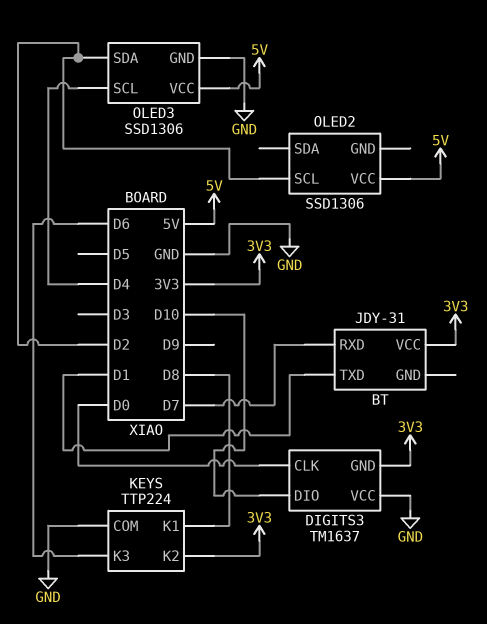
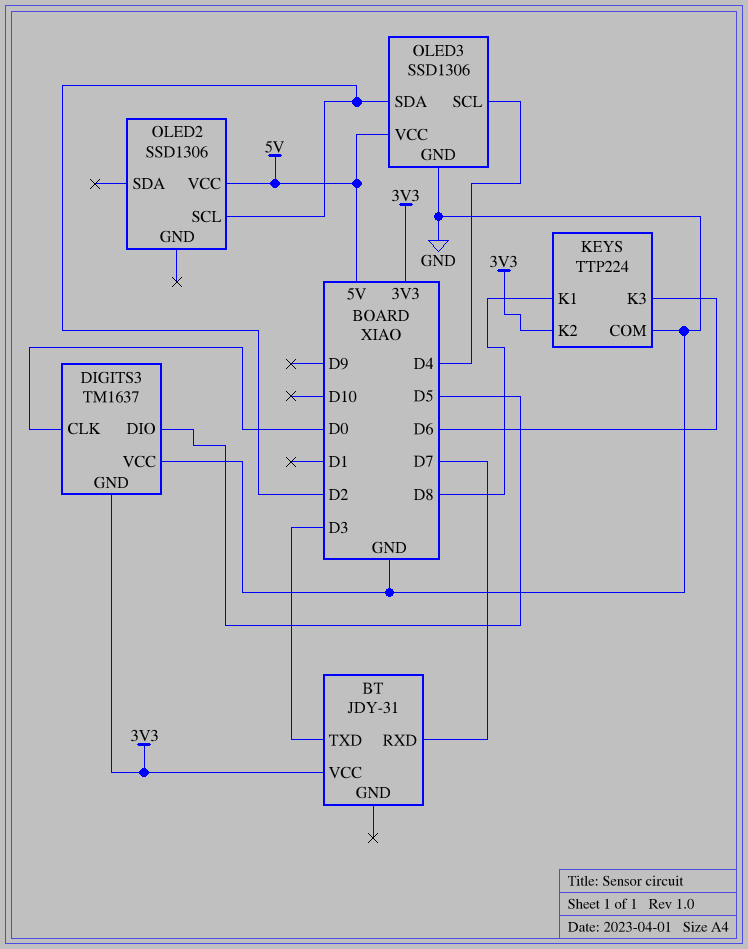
BT pin TXD: D1 -> D3
DIGITS3 pin DIO: D10 -> D5

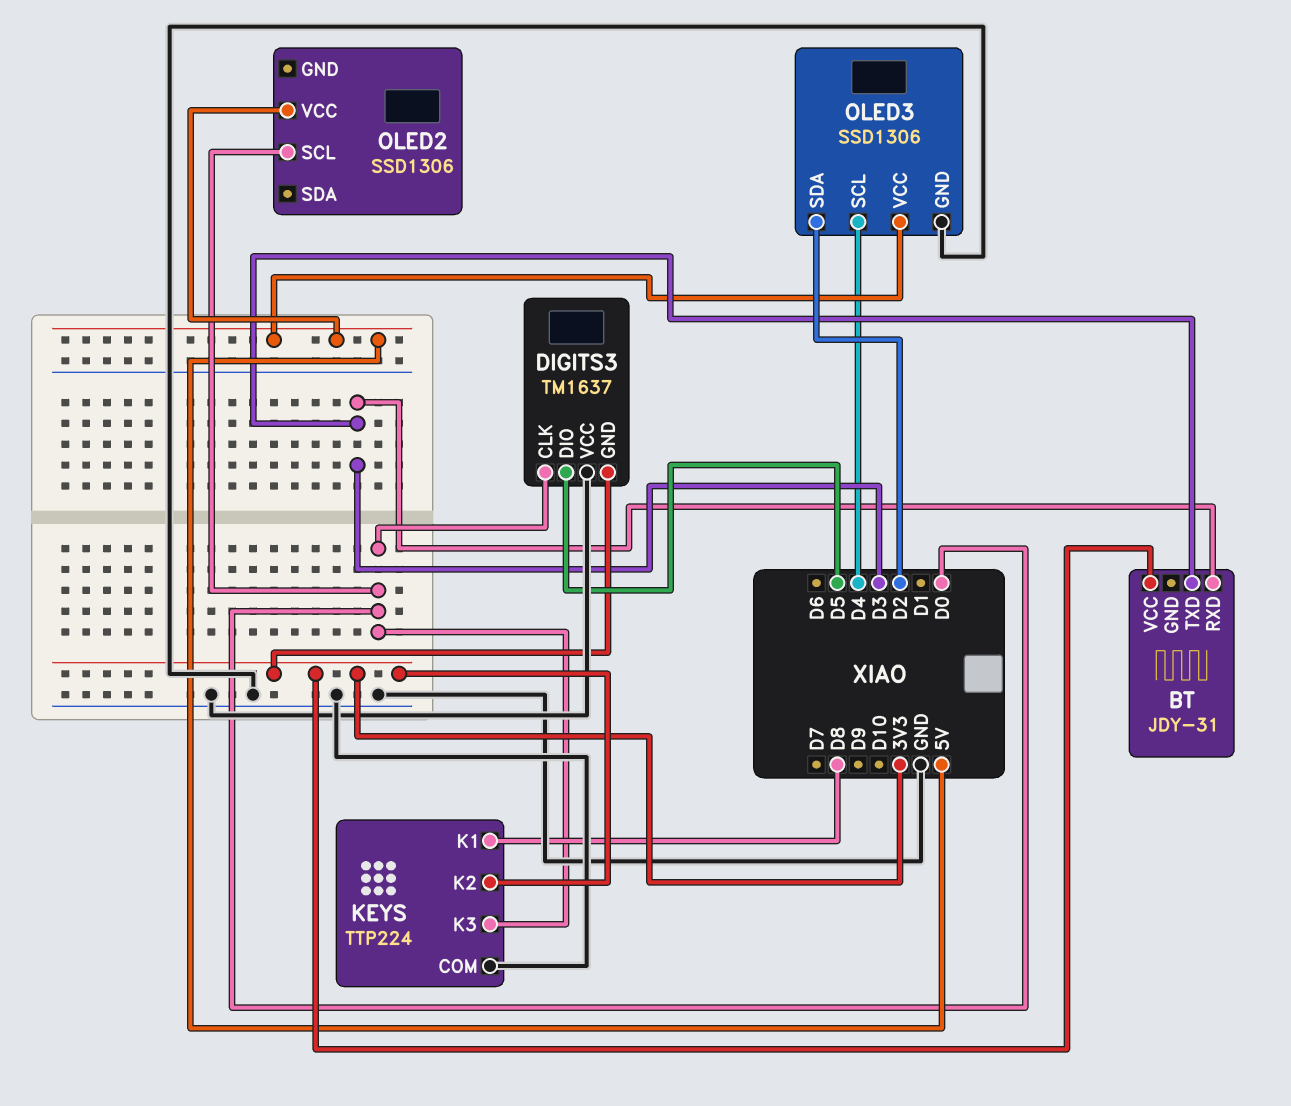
BT pin RXD: D7 -> D3
KEYS pin K3: D6 -> D0
OLED2 pin SCL: D2 -> D0

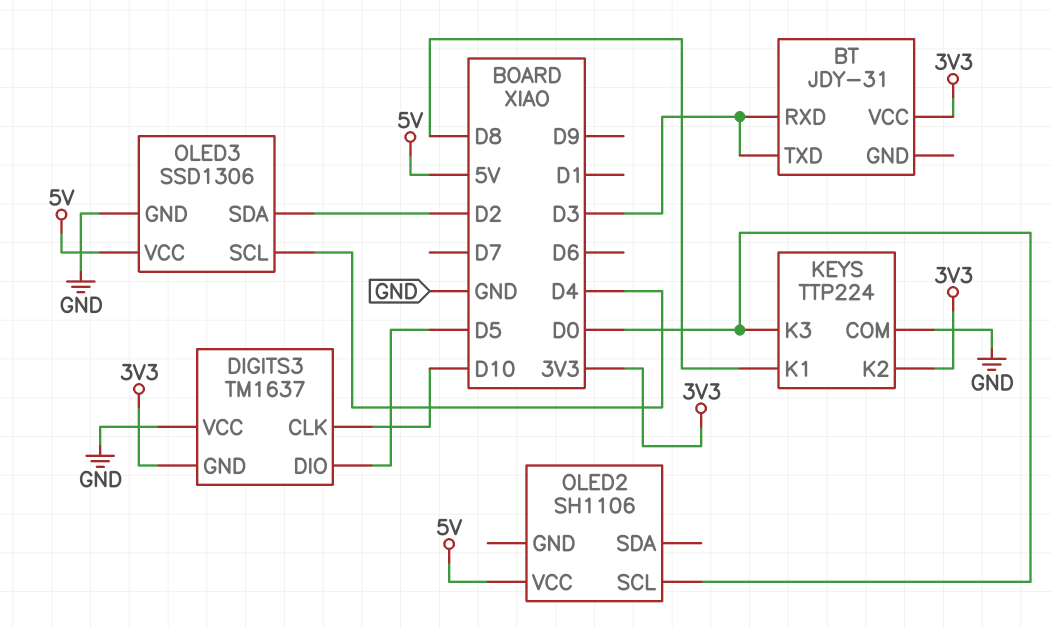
DIGITS3 pin CLK: D0 -> D10
OLED2: SSD1306 -> SH1106

